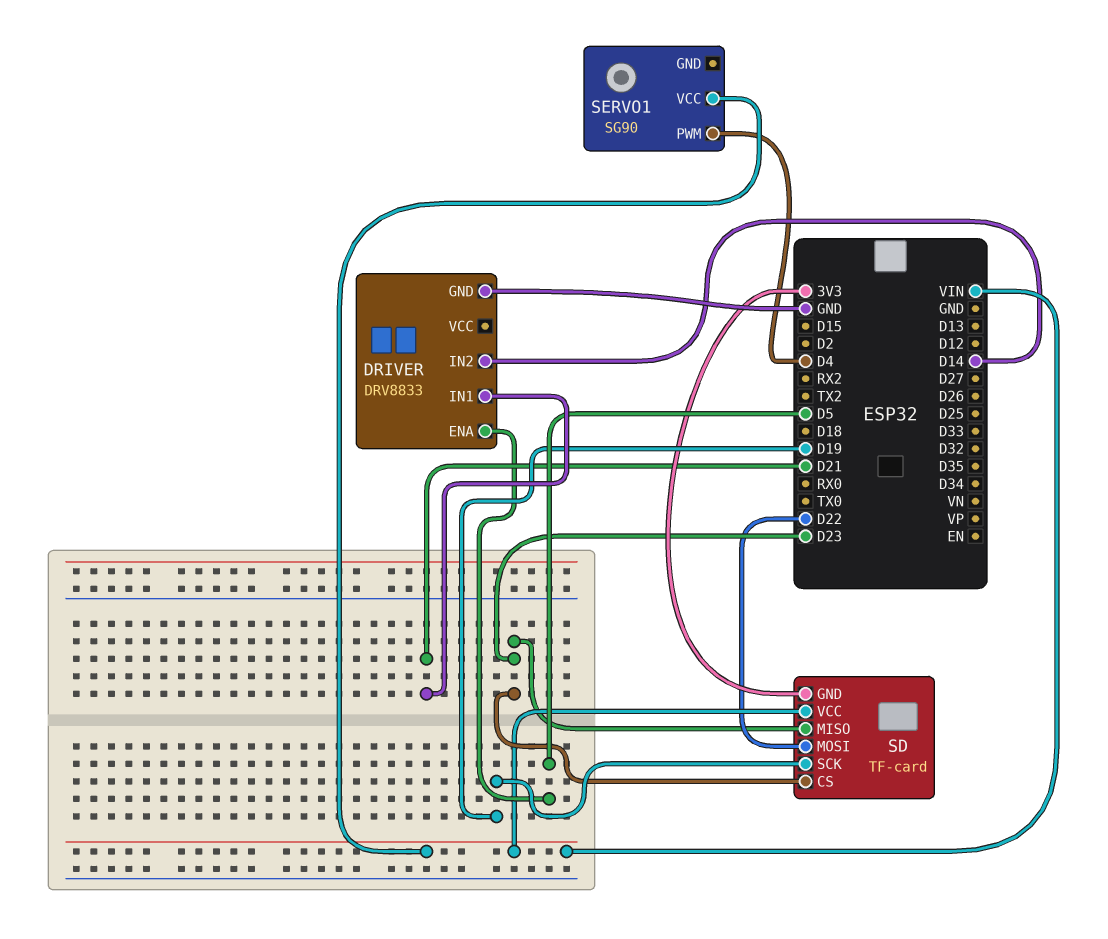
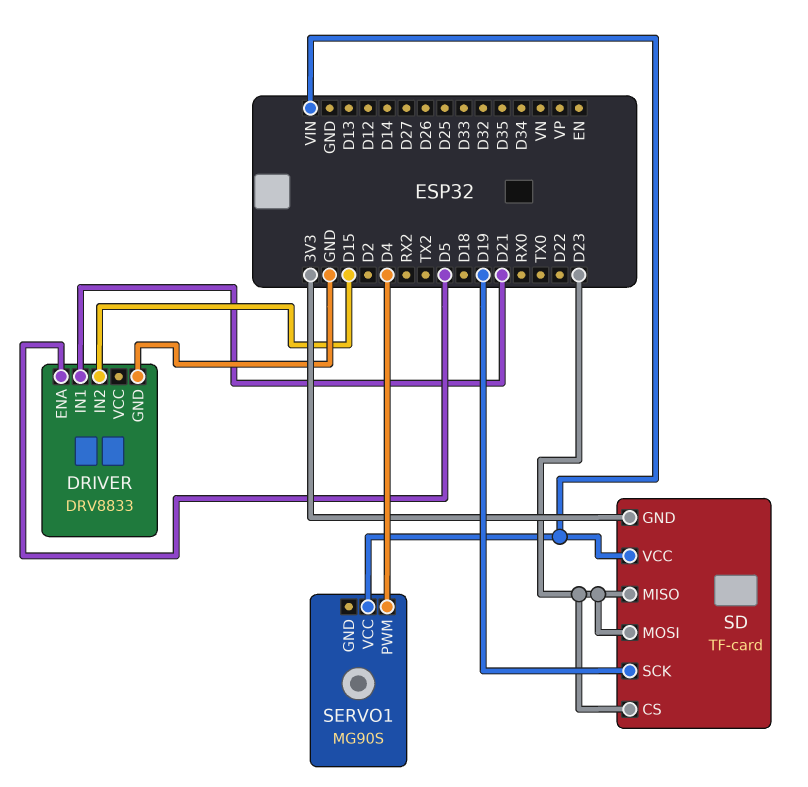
DRIVER pin IN2: D14 -> D15
SD pin MOSI: D22 -> D23
SERVO1: SG90 -> MG90S

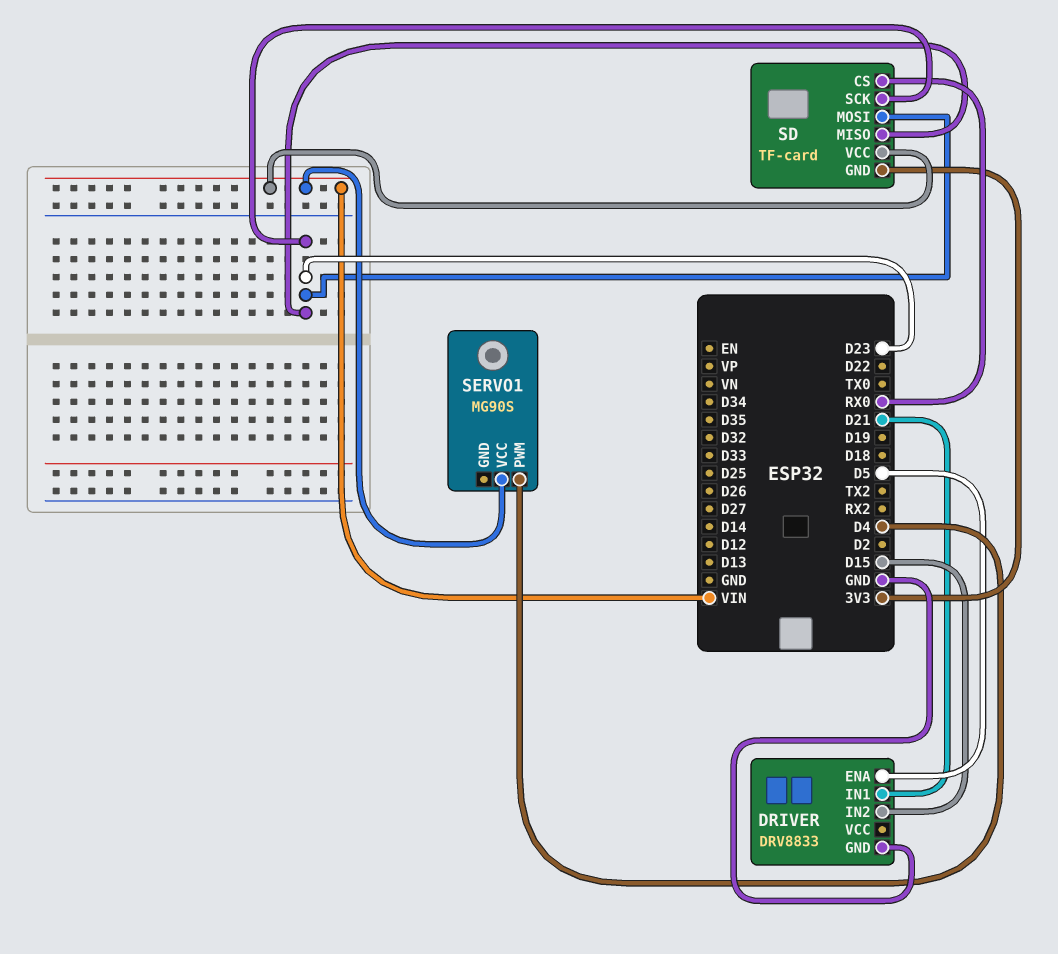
SD pin CS: D23 -> RX0
SD pin SCK: D19 -> D23

